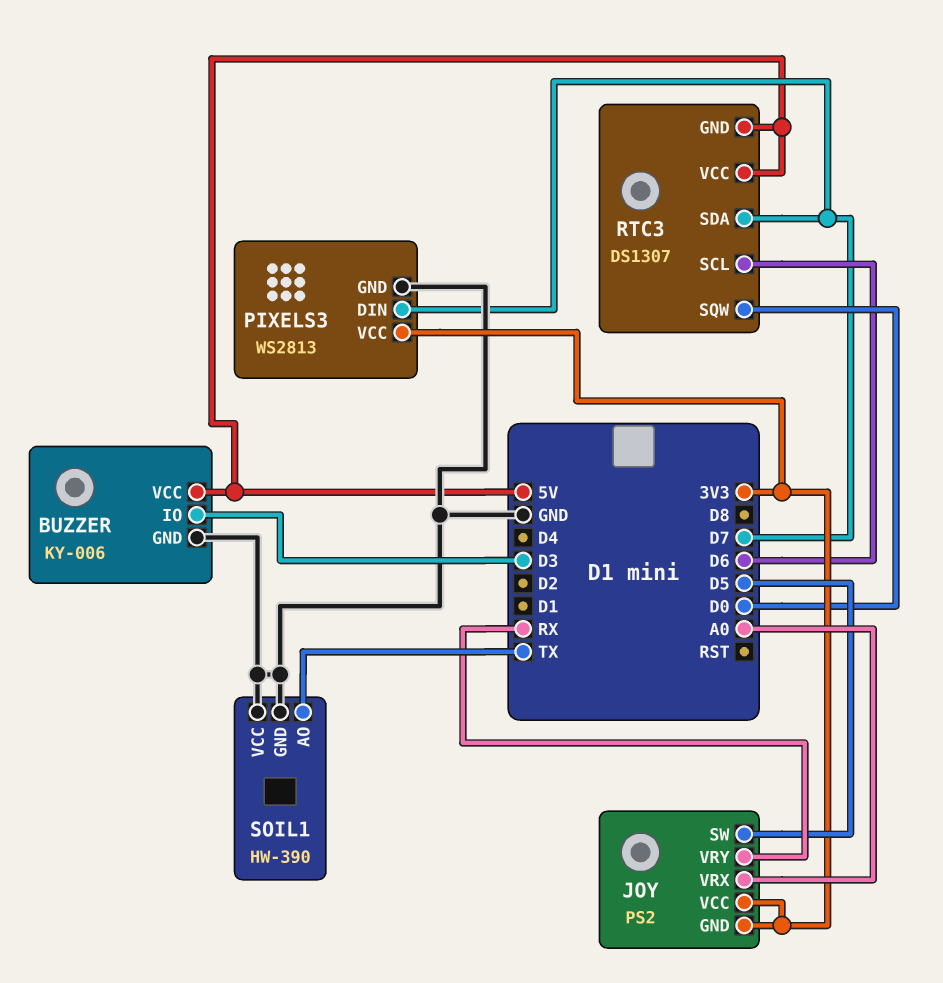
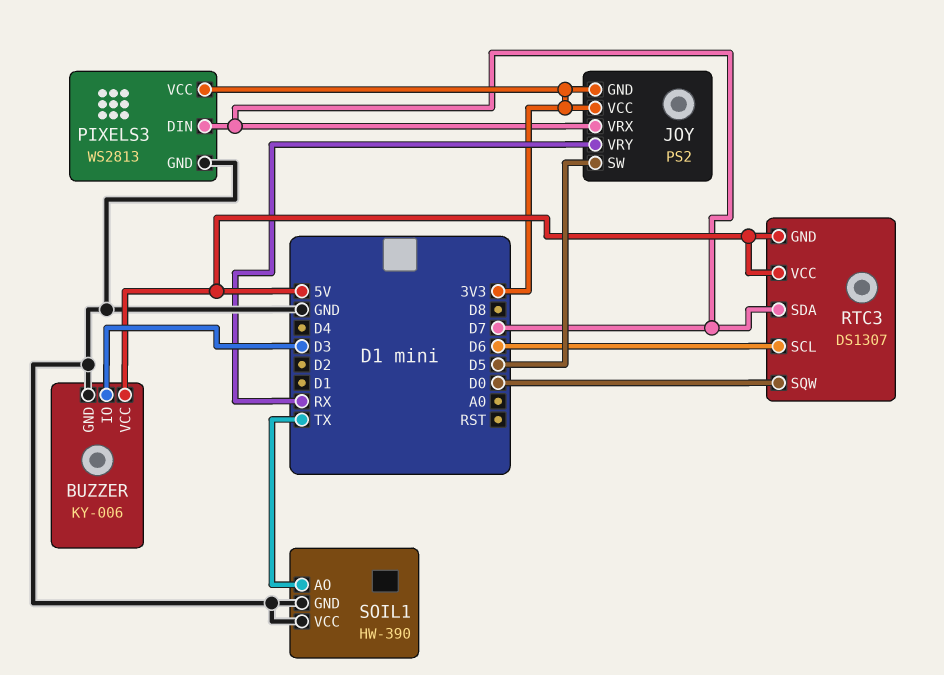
JOY pin VRX: A0 -> D7

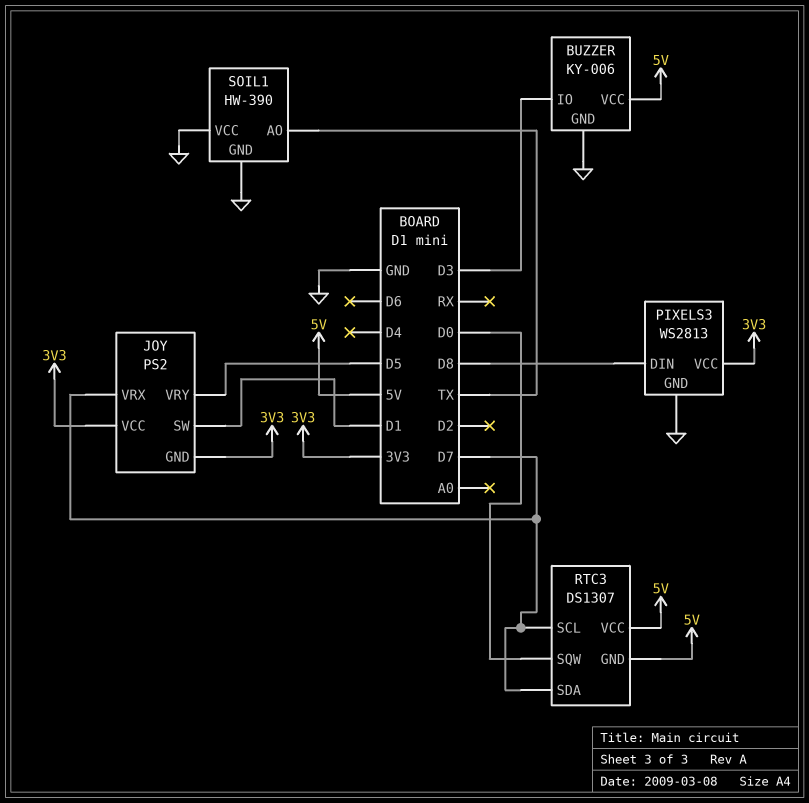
JOY pin SW: D5 -> D1
JOY pin VRY: RX -> D5
PIXELS3 pin DIN: D7 -> D8
RTC3 pin SCL: D6 -> D7

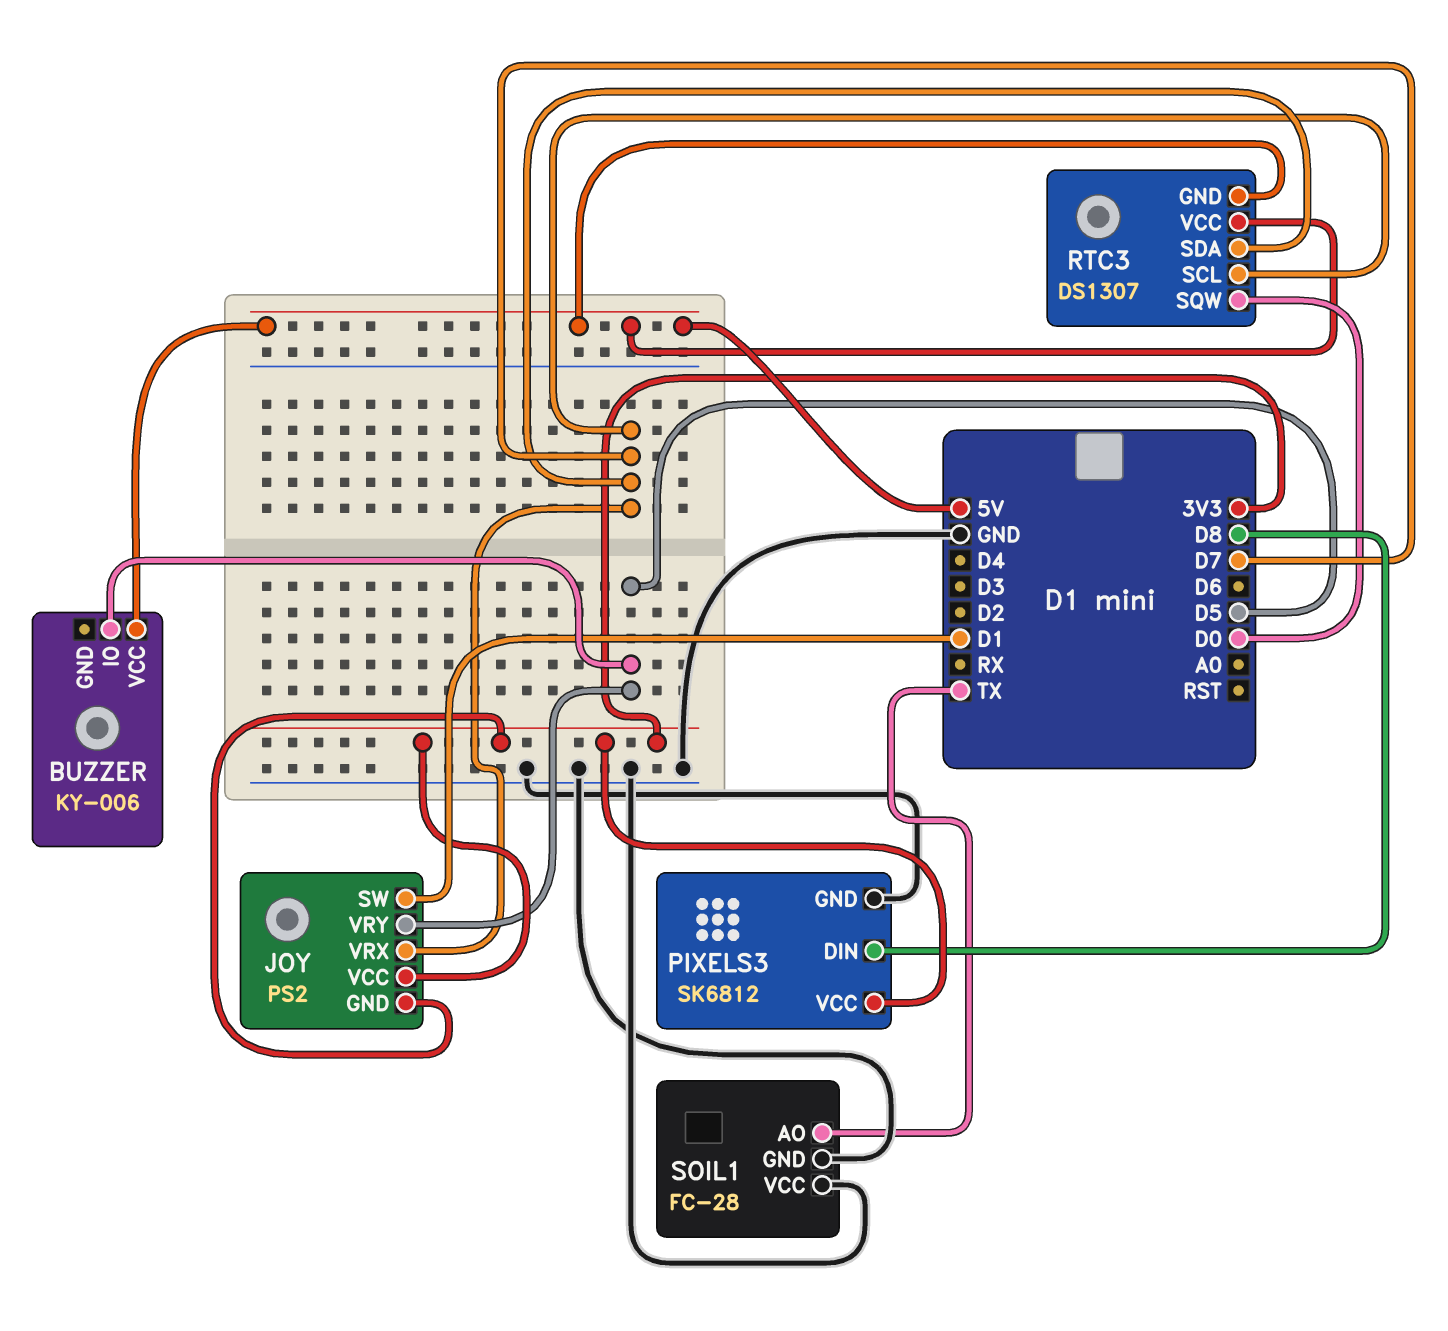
BUZZER pin GND: GND -> none
BUZZER pin IO: D3 -> D5
PIXELS3: WS2813 -> SK6812
SOIL1: HW-390 -> FC-28

